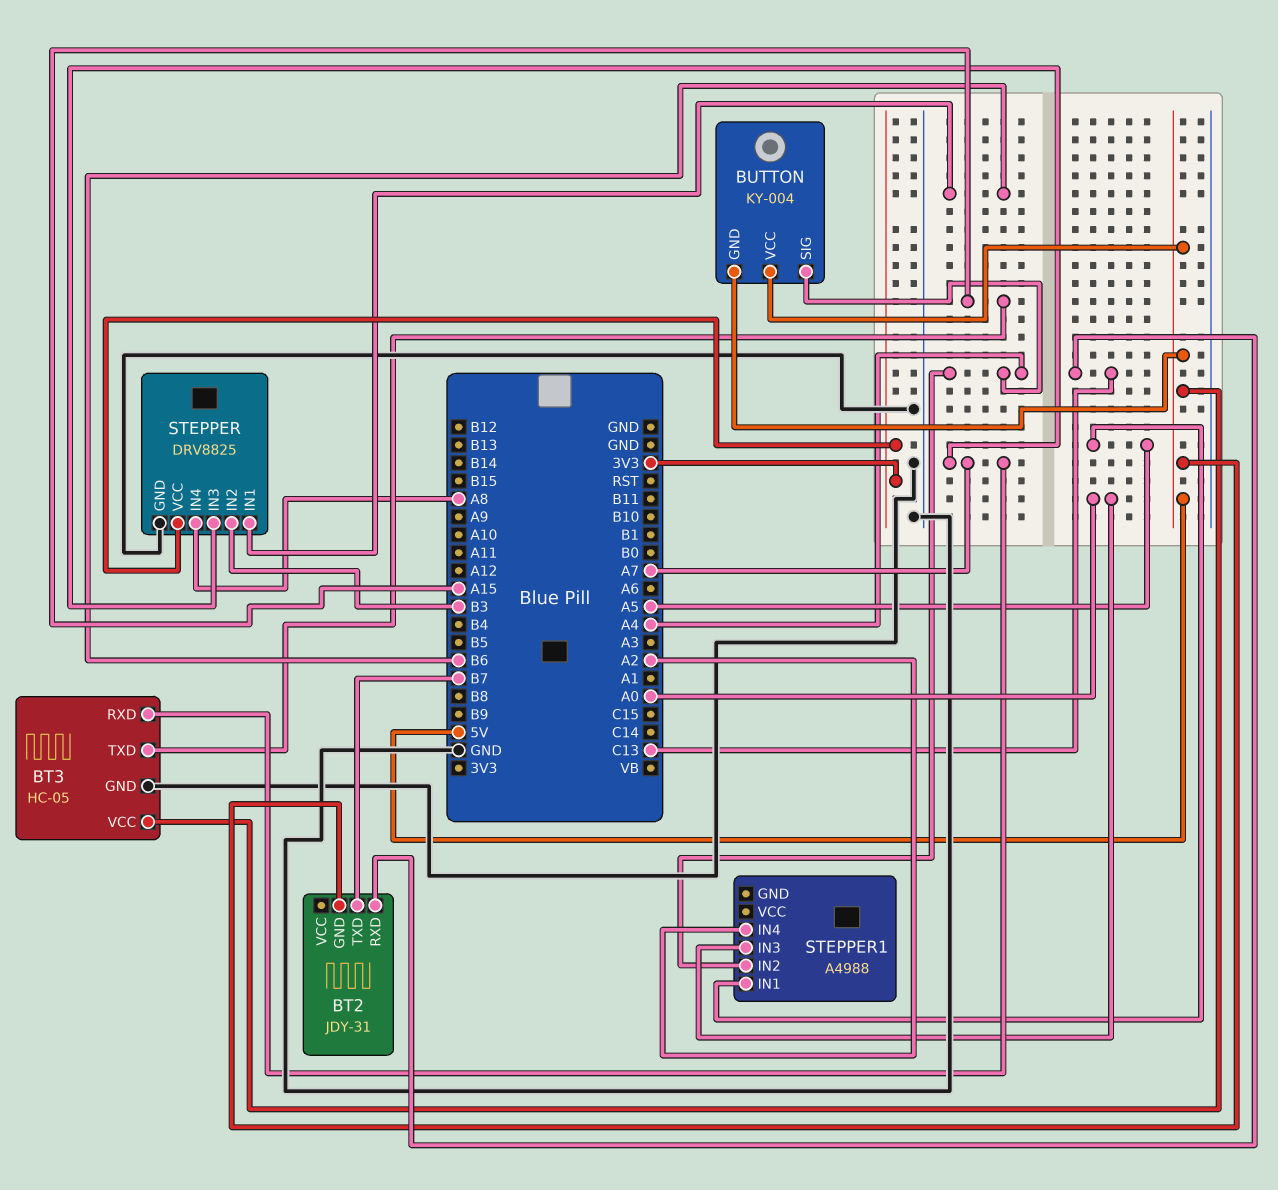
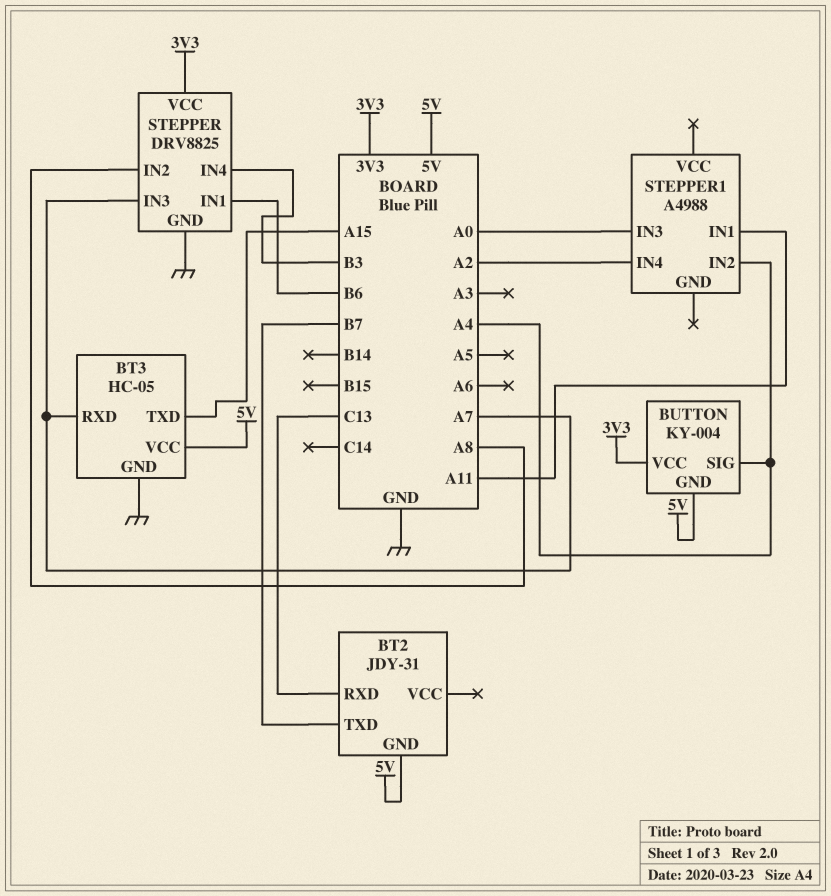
BUTTON pin VCC: 5V -> 3V3
STEPPER pin IN2: B3 -> A8
STEPPER pin IN4: A8 -> B3
STEPPER1 pin IN1: A5 -> A11

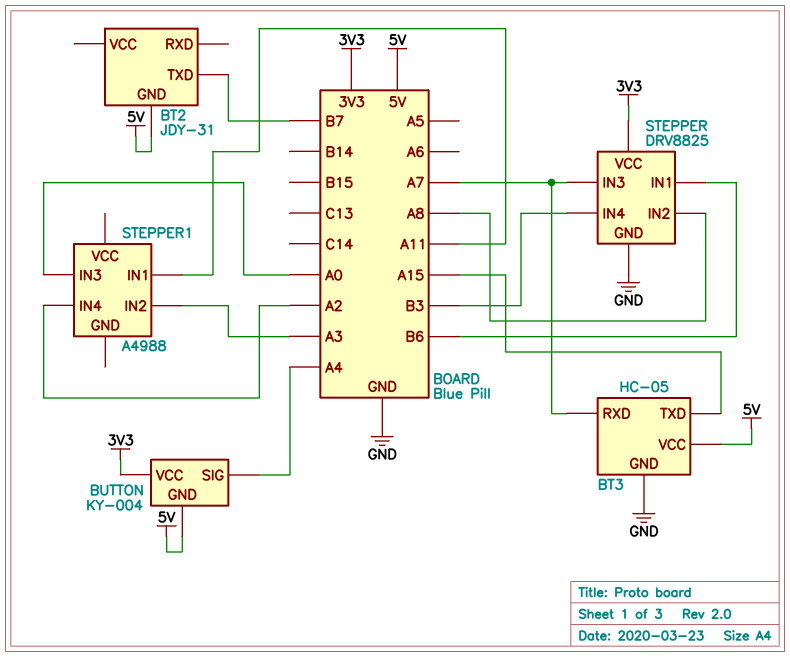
BT2 pin RXD: C13 -> none
STEPPER1 pin IN2: A4 -> A3

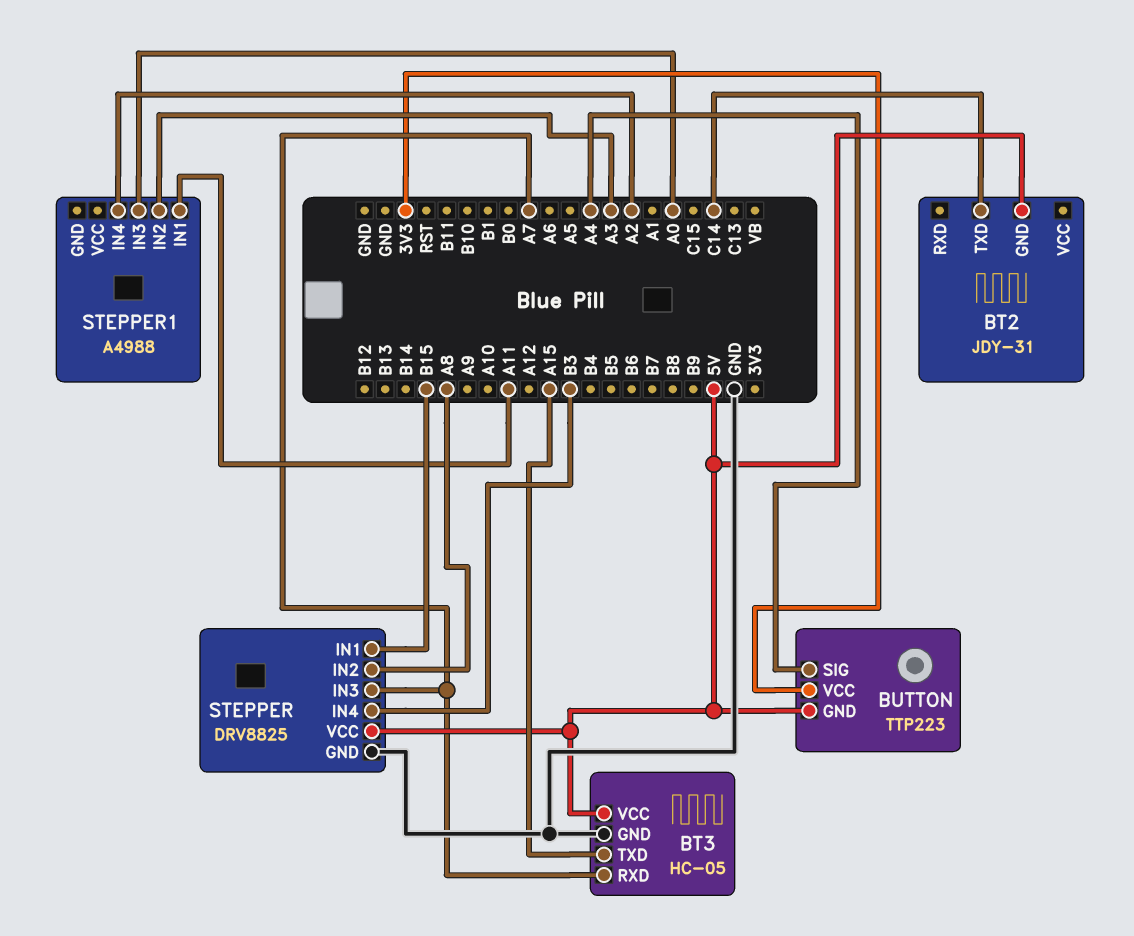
BT2 pin TXD: B7 -> C14
BUTTON: KY-004 -> TTP223
STEPPER pin IN1: B6 -> B15
STEPPER pin VCC: 3V3 -> 5V

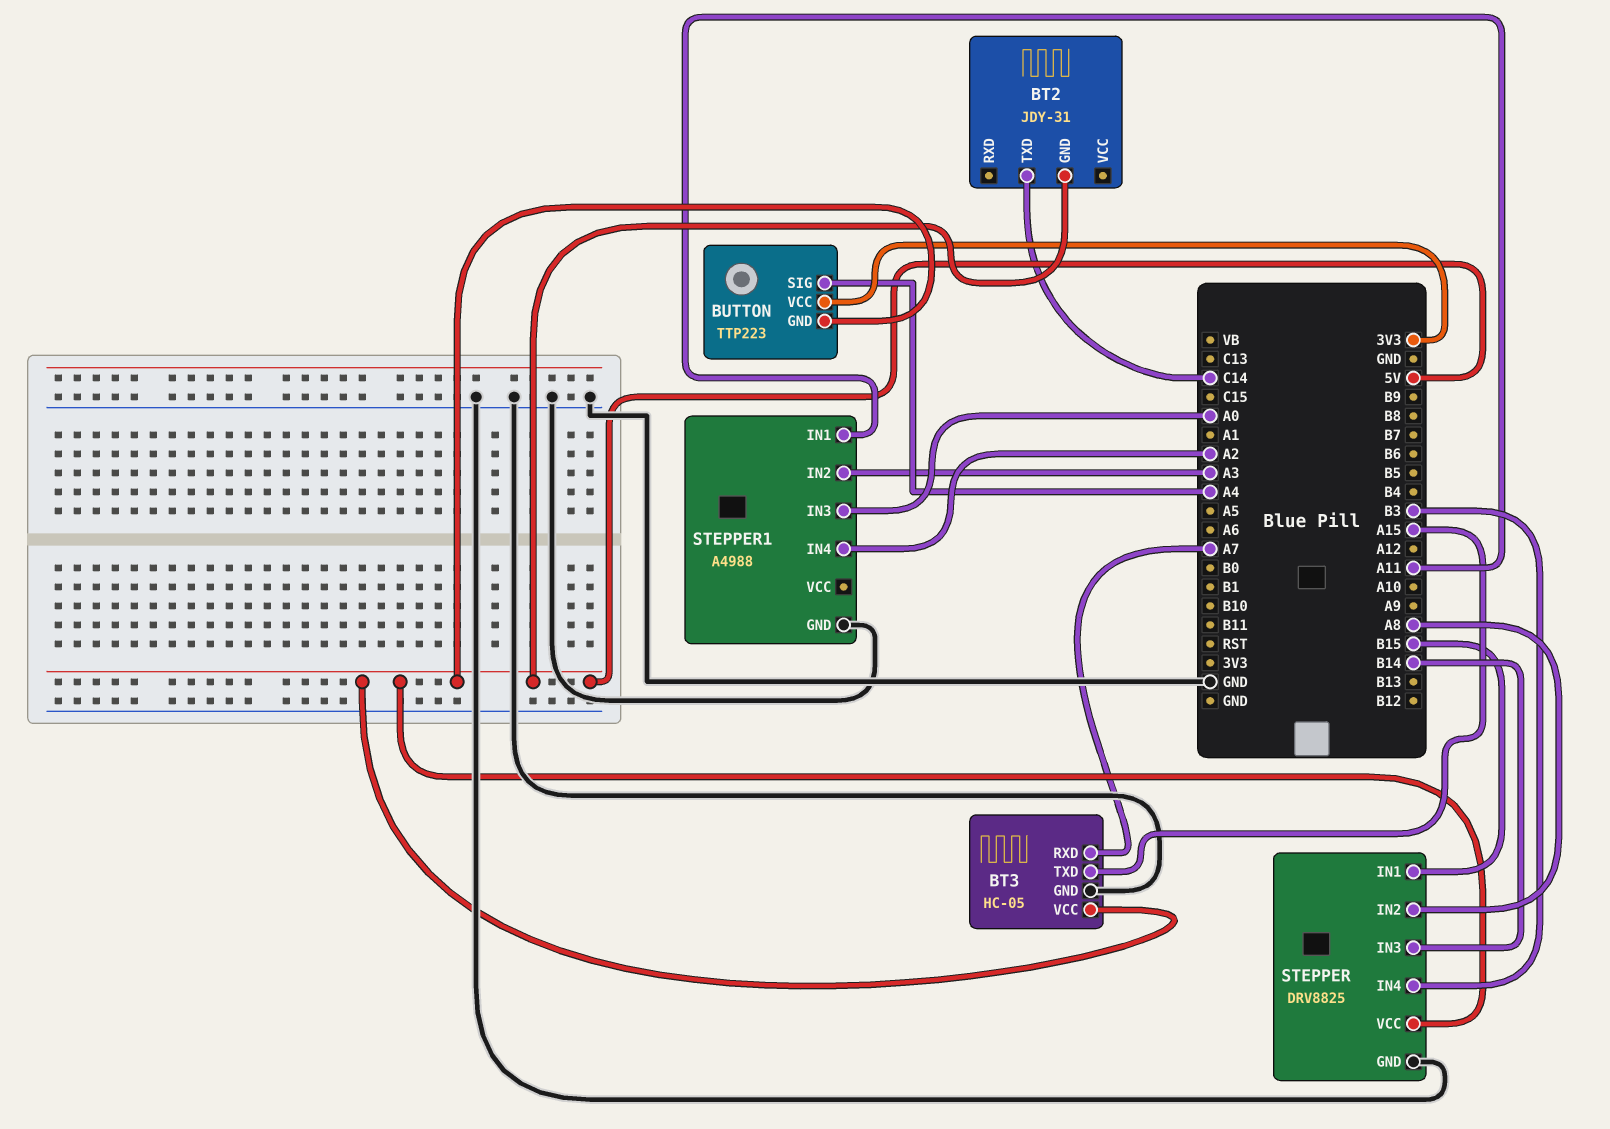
STEPPER pin IN3: A7 -> B14
STEPPER1 pin GND: none -> GND

